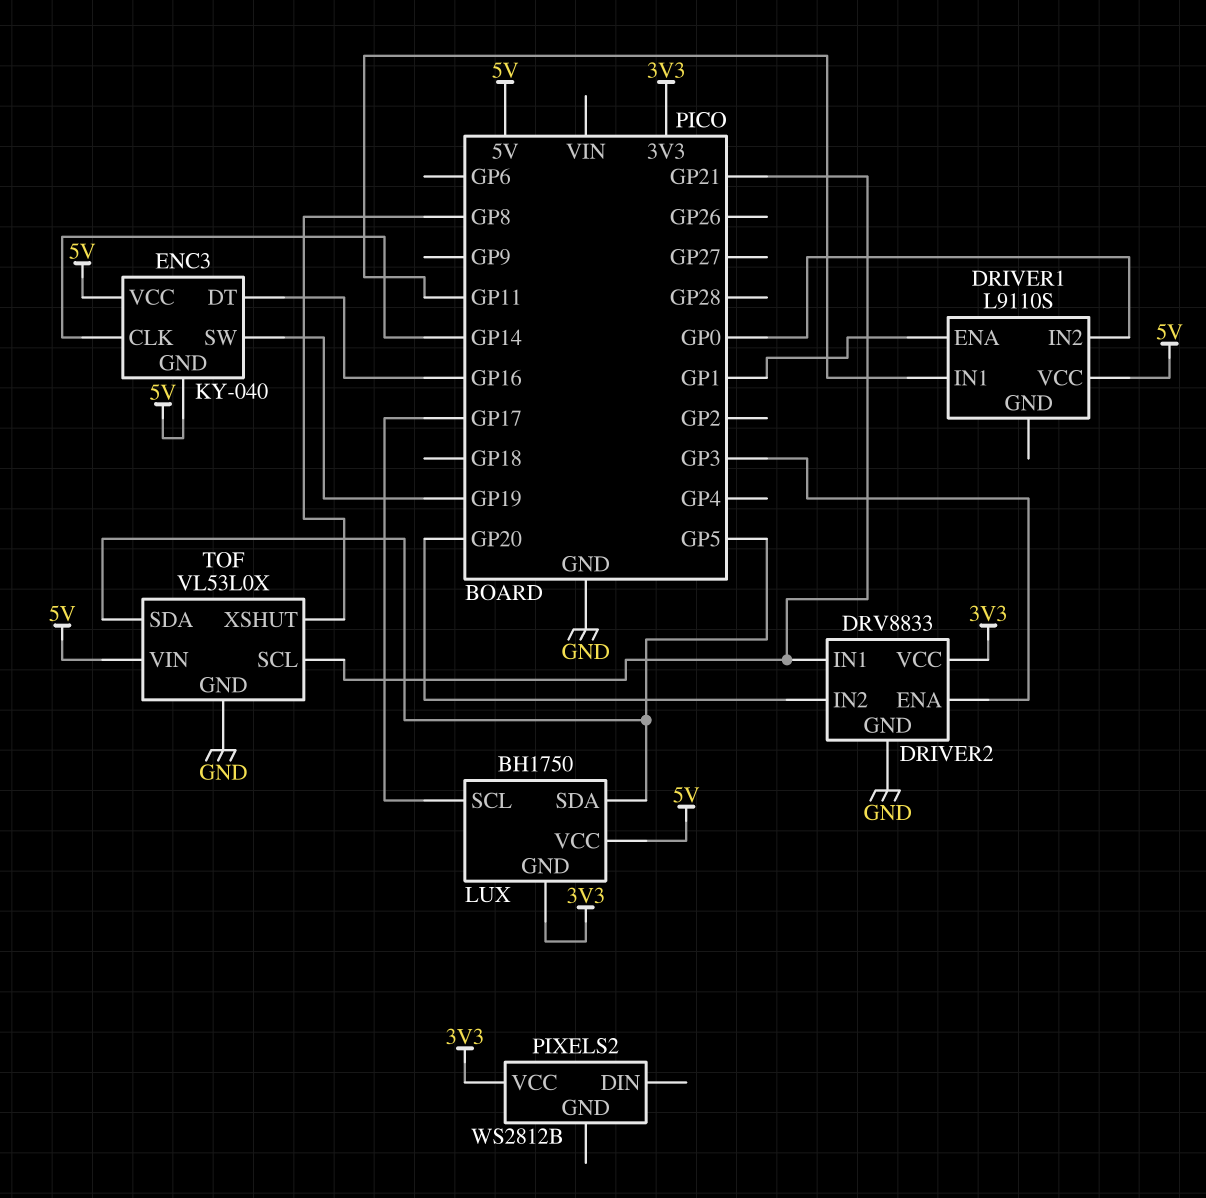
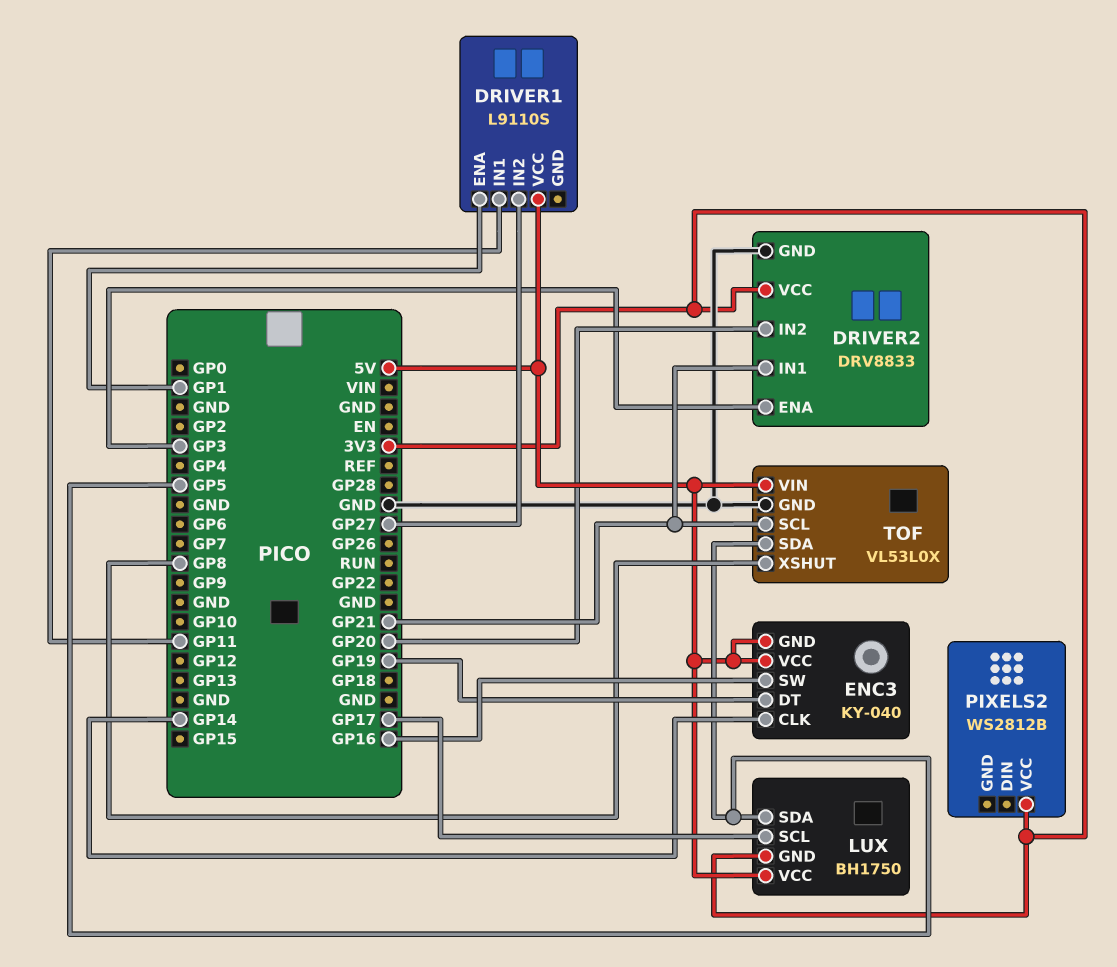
DRIVER1 pin IN2: GP0 -> GP27
ENC3 pin DT: GP16 -> GP19
ENC3 pin SW: GP19 -> GP16

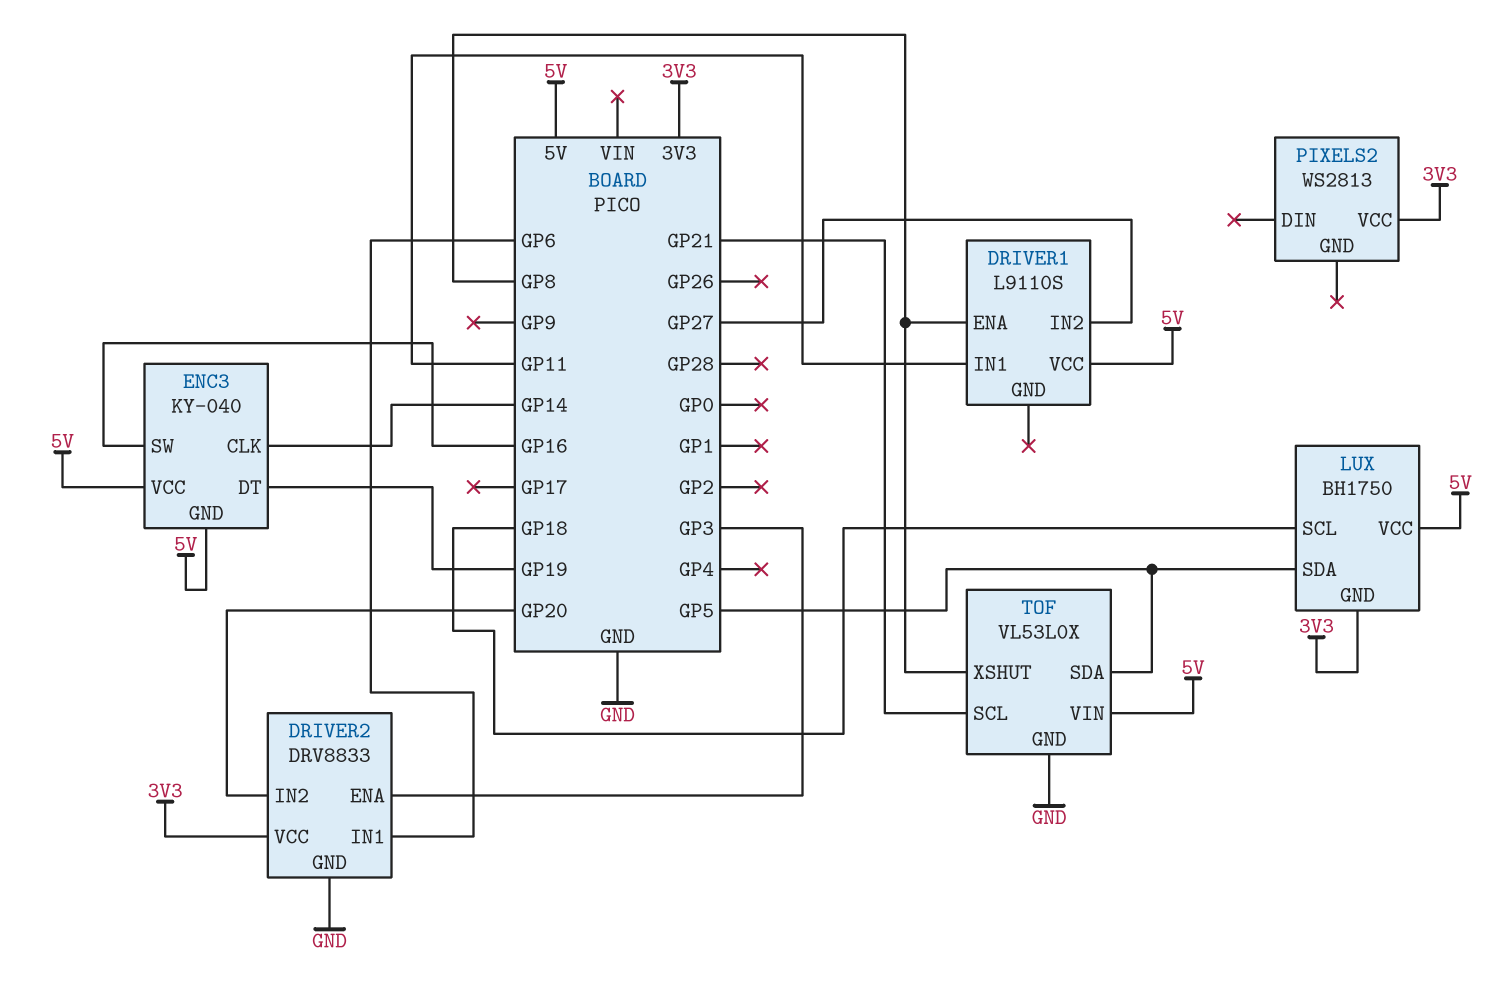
DRIVER1 pin ENA: GP1 -> GP8
DRIVER2 pin IN1: GP21 -> GP6
LUX pin SCL: GP17 -> GP18
PIXELS2: WS2812B -> WS2813

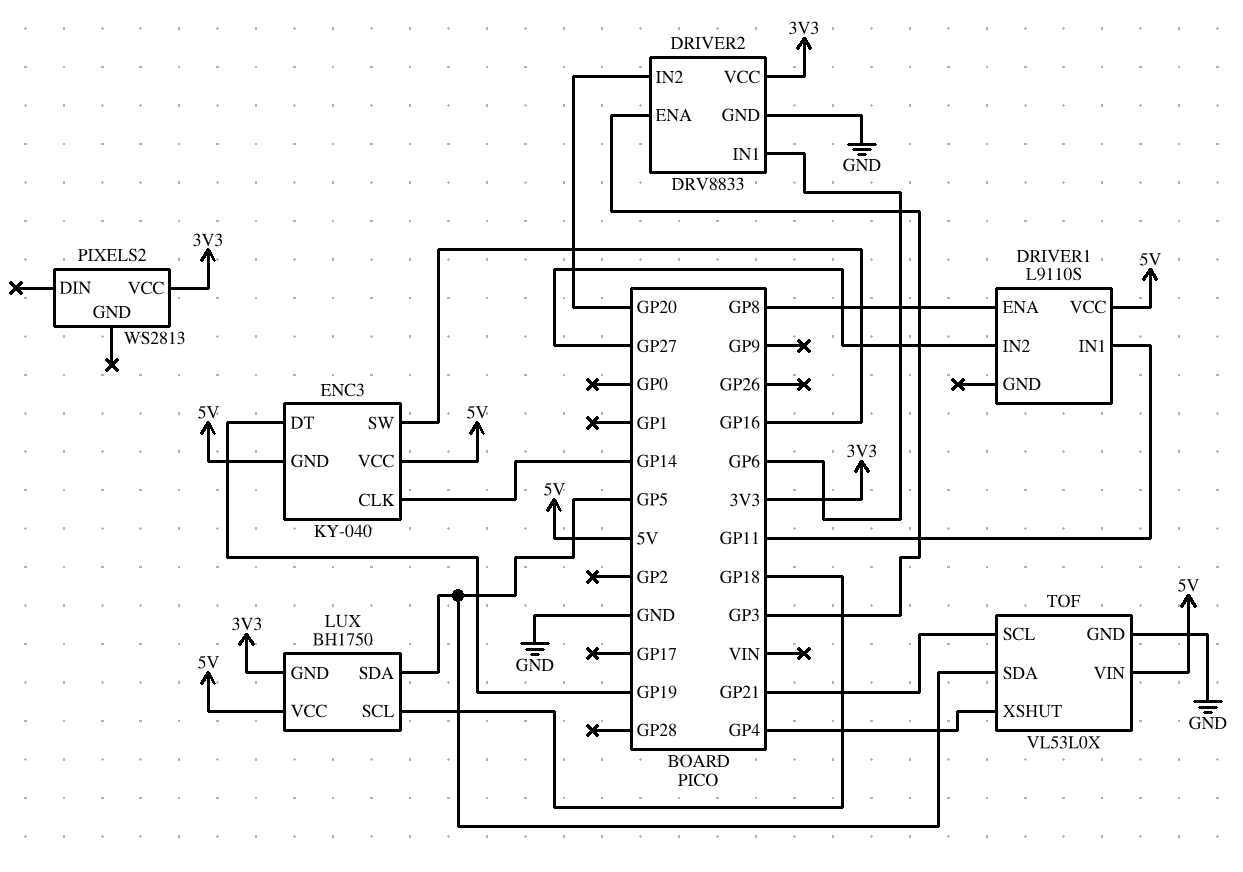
TOF pin XSHUT: GP8 -> GP4

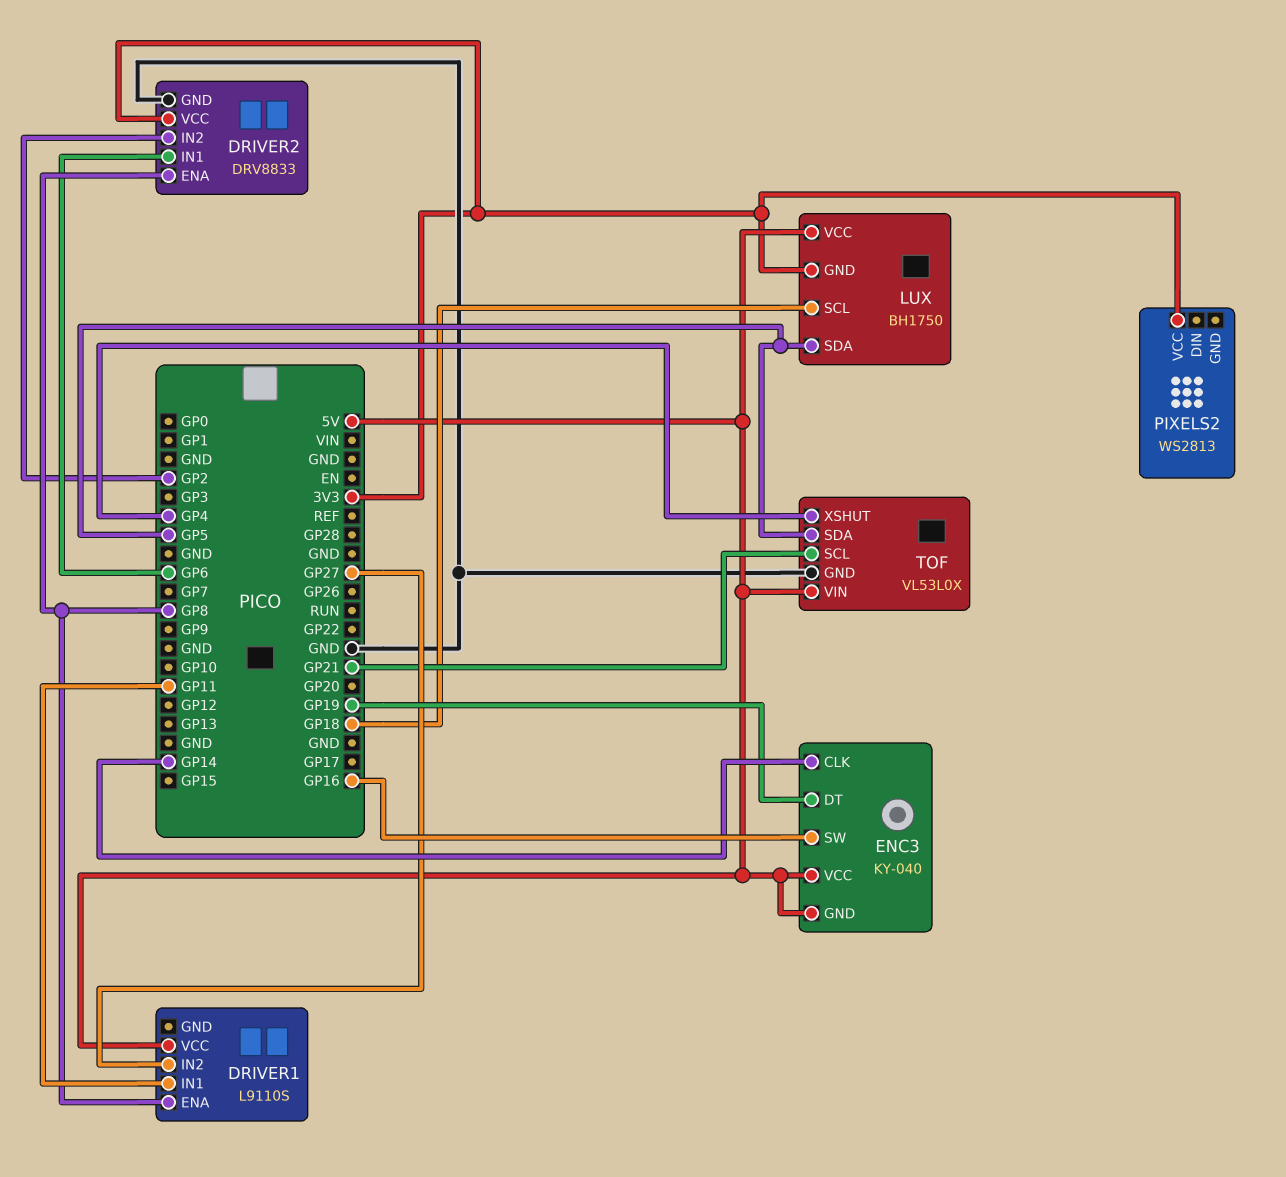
DRIVER2 pin ENA: GP3 -> GP8
DRIVER2 pin IN2: GP20 -> GP2

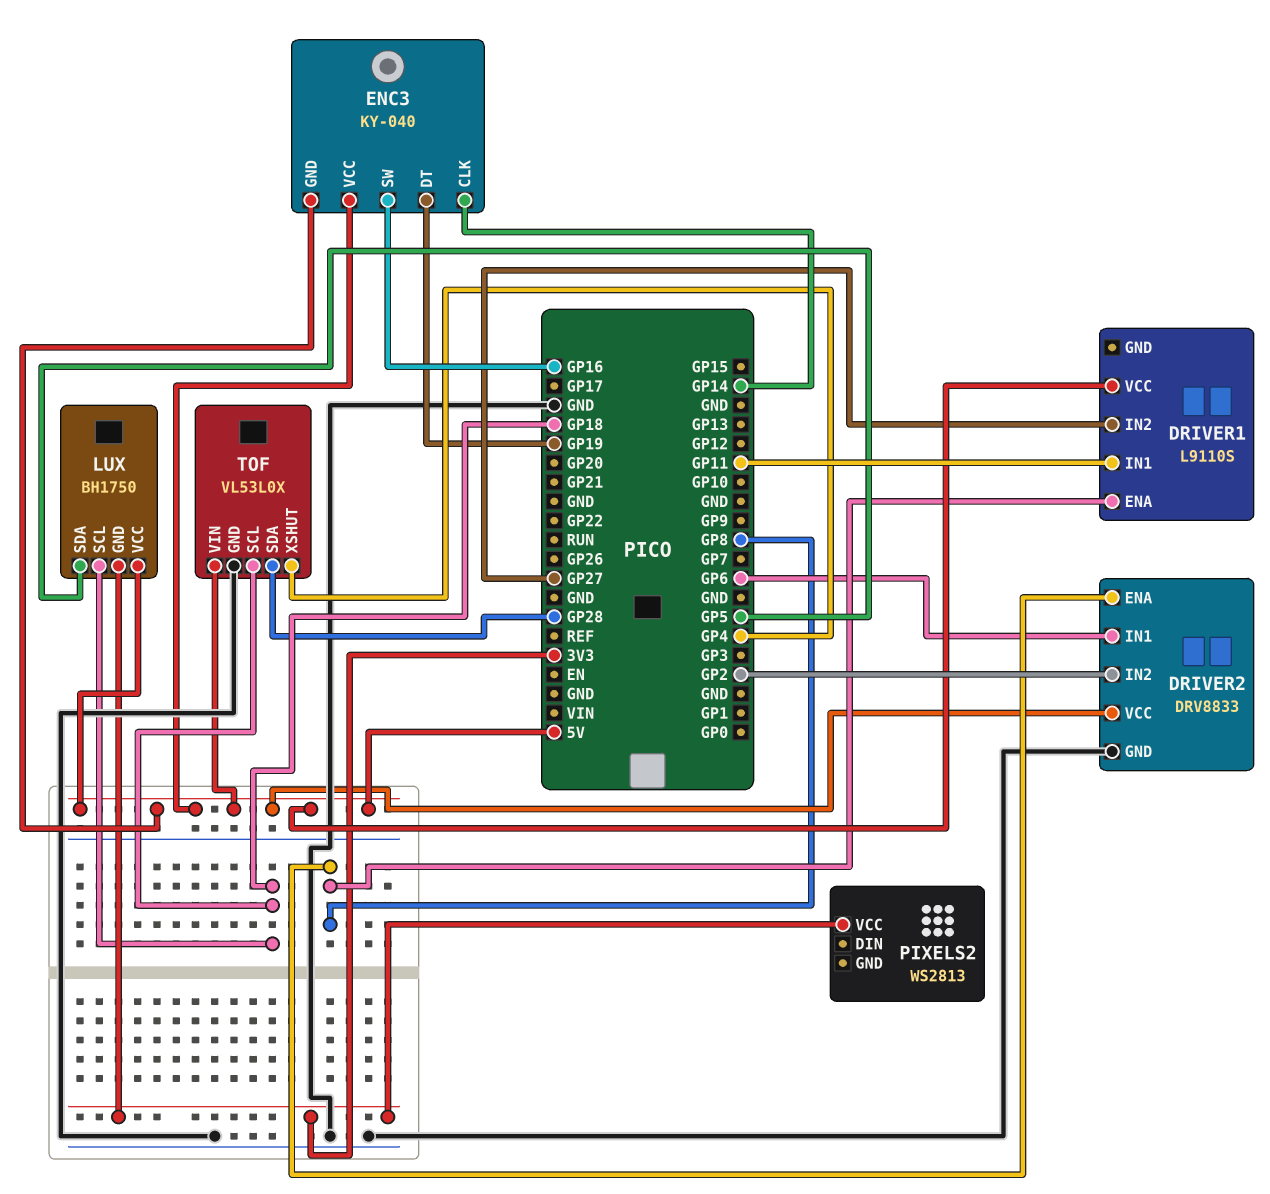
DRIVER2 pin VCC: 3V3 -> 5V
TOF pin SCL: GP21 -> GP18
TOF pin SDA: GP5 -> GP28

